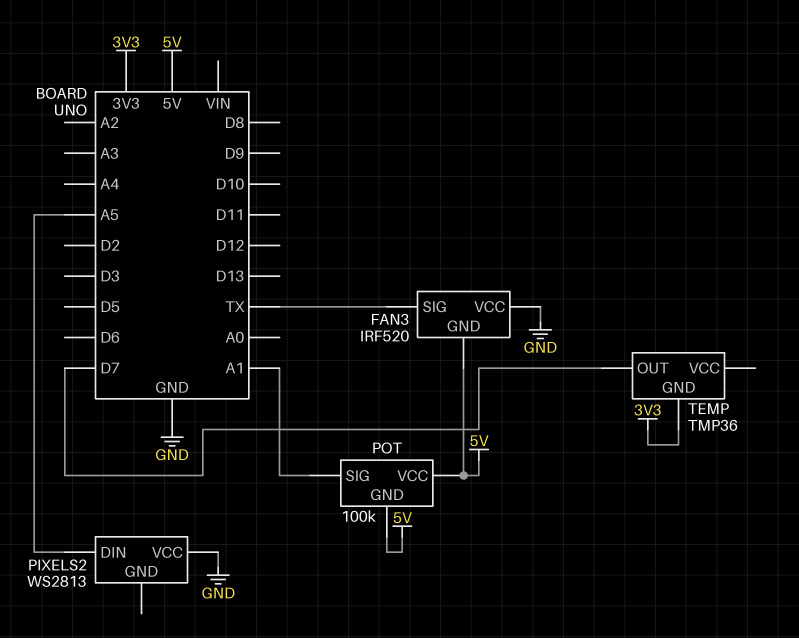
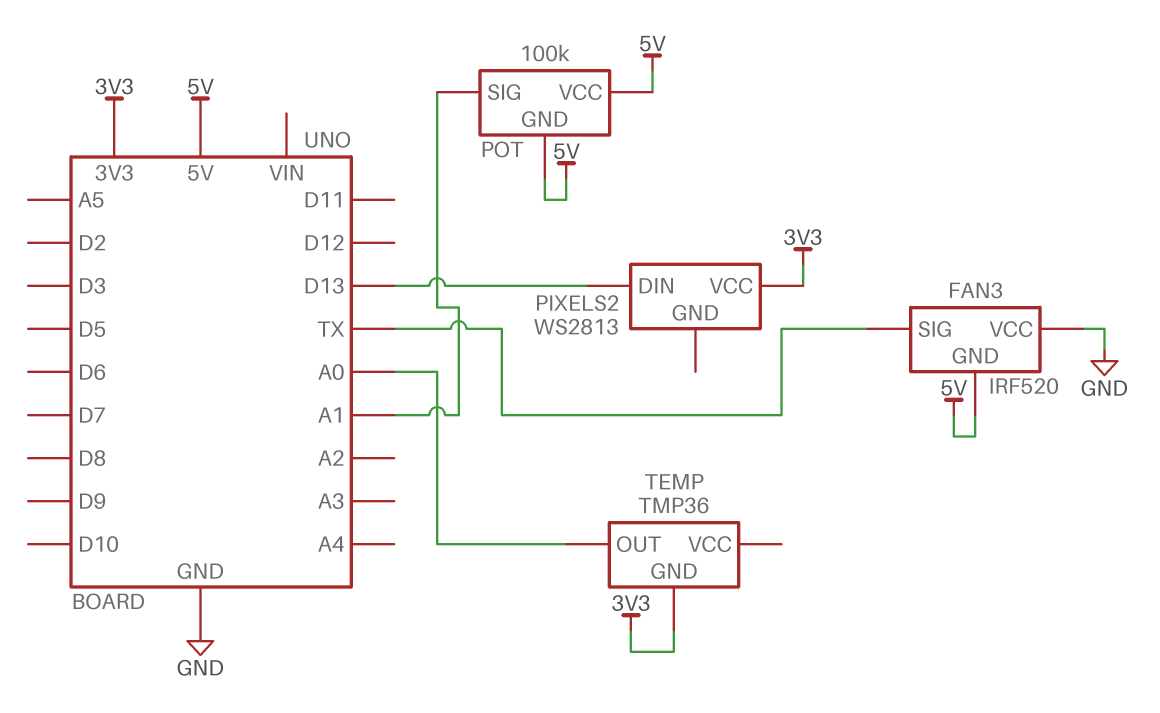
PIXELS2 pin DIN: A5 -> D13
PIXELS2 pin VCC: GND -> 3V3
TEMP pin OUT: D7 -> A0

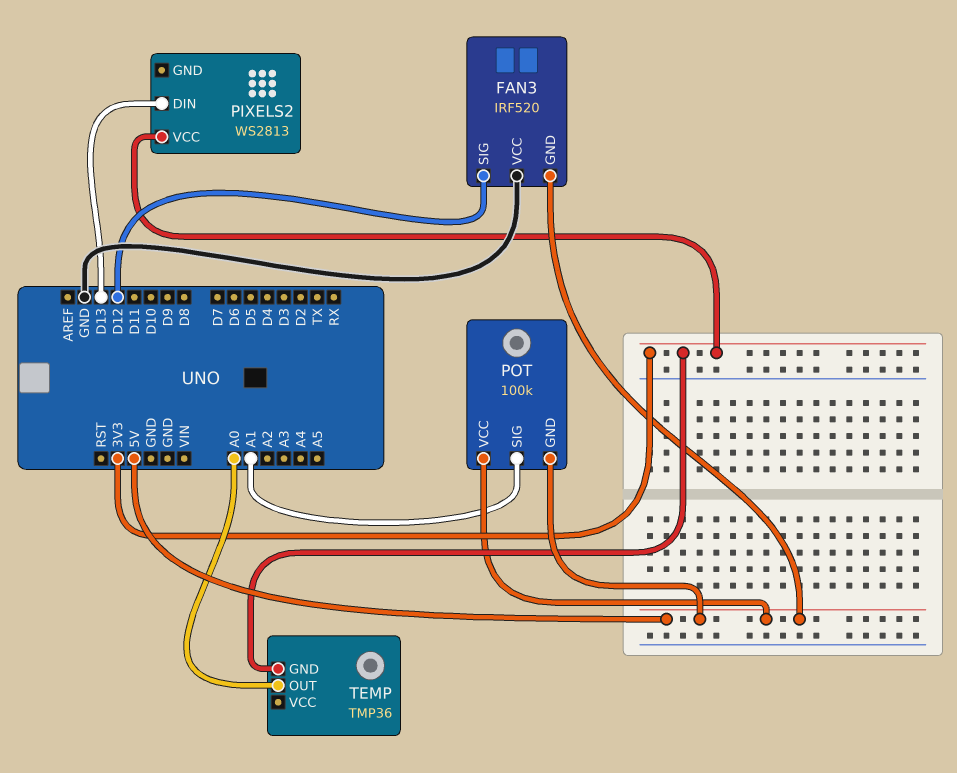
FAN3 pin SIG: TX -> D12

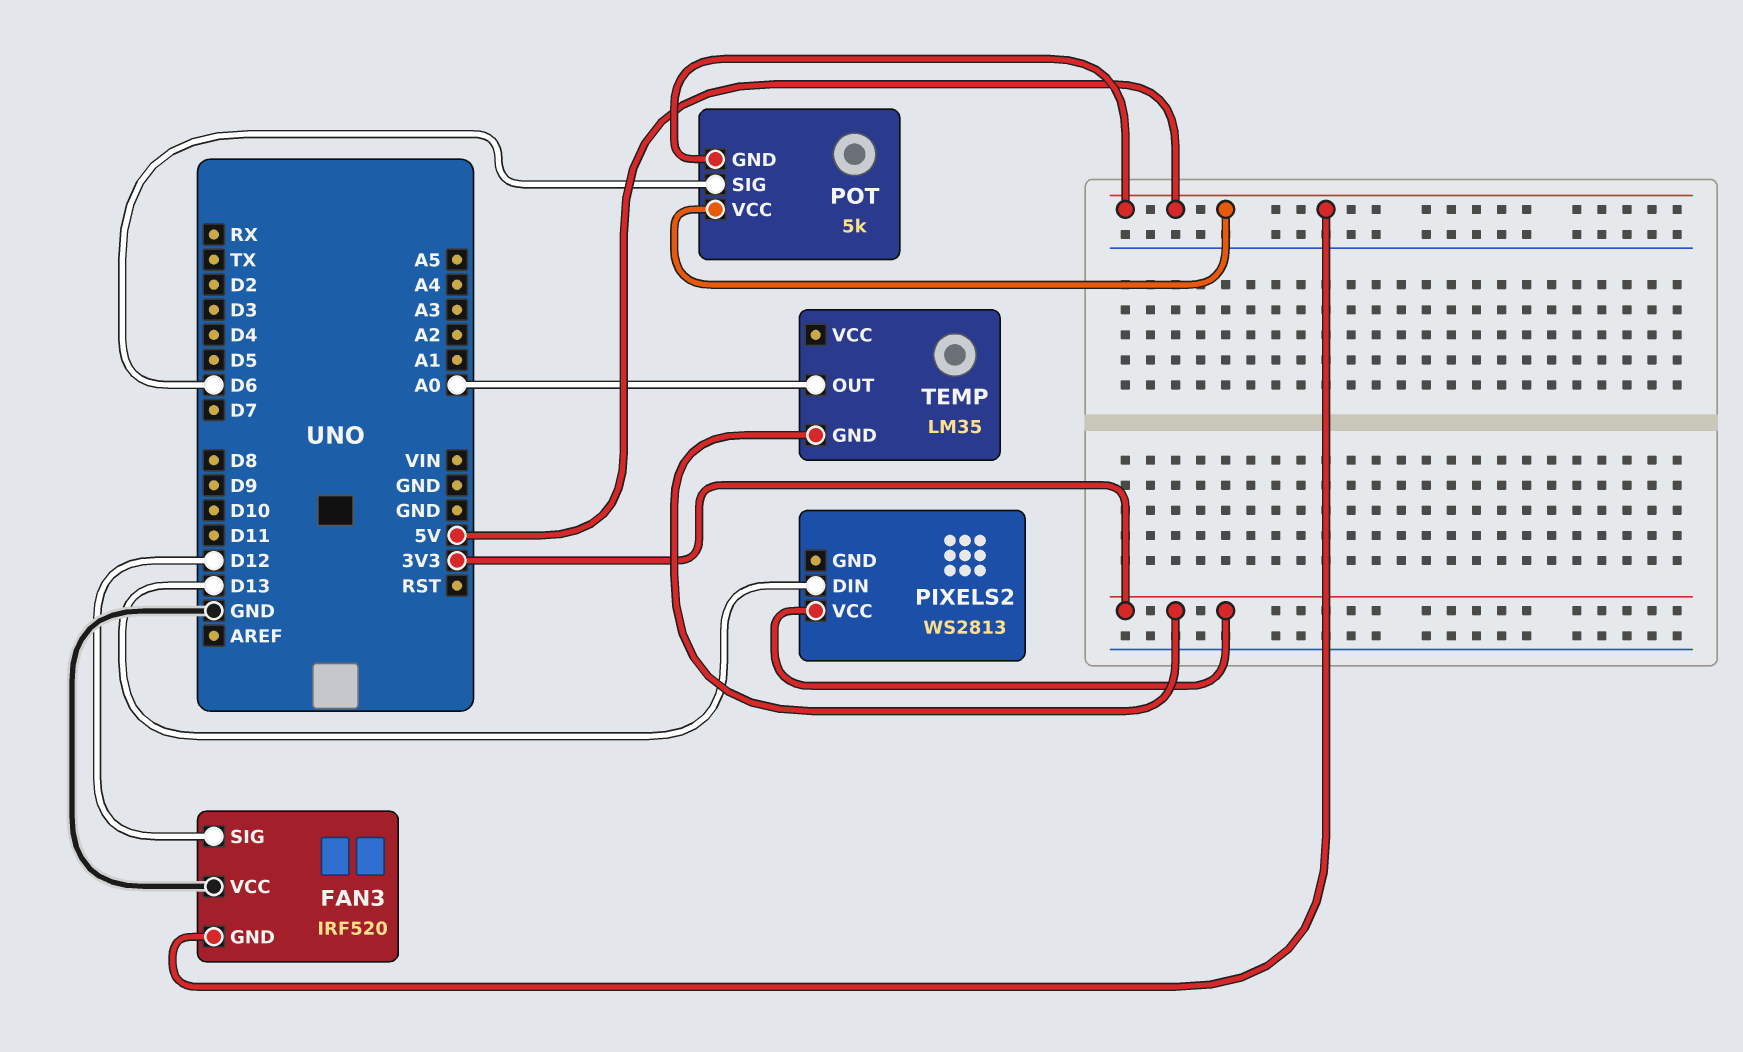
POT: 100k -> 5k
POT pin SIG: A1 -> D6
TEMP: TMP36 -> LM35

